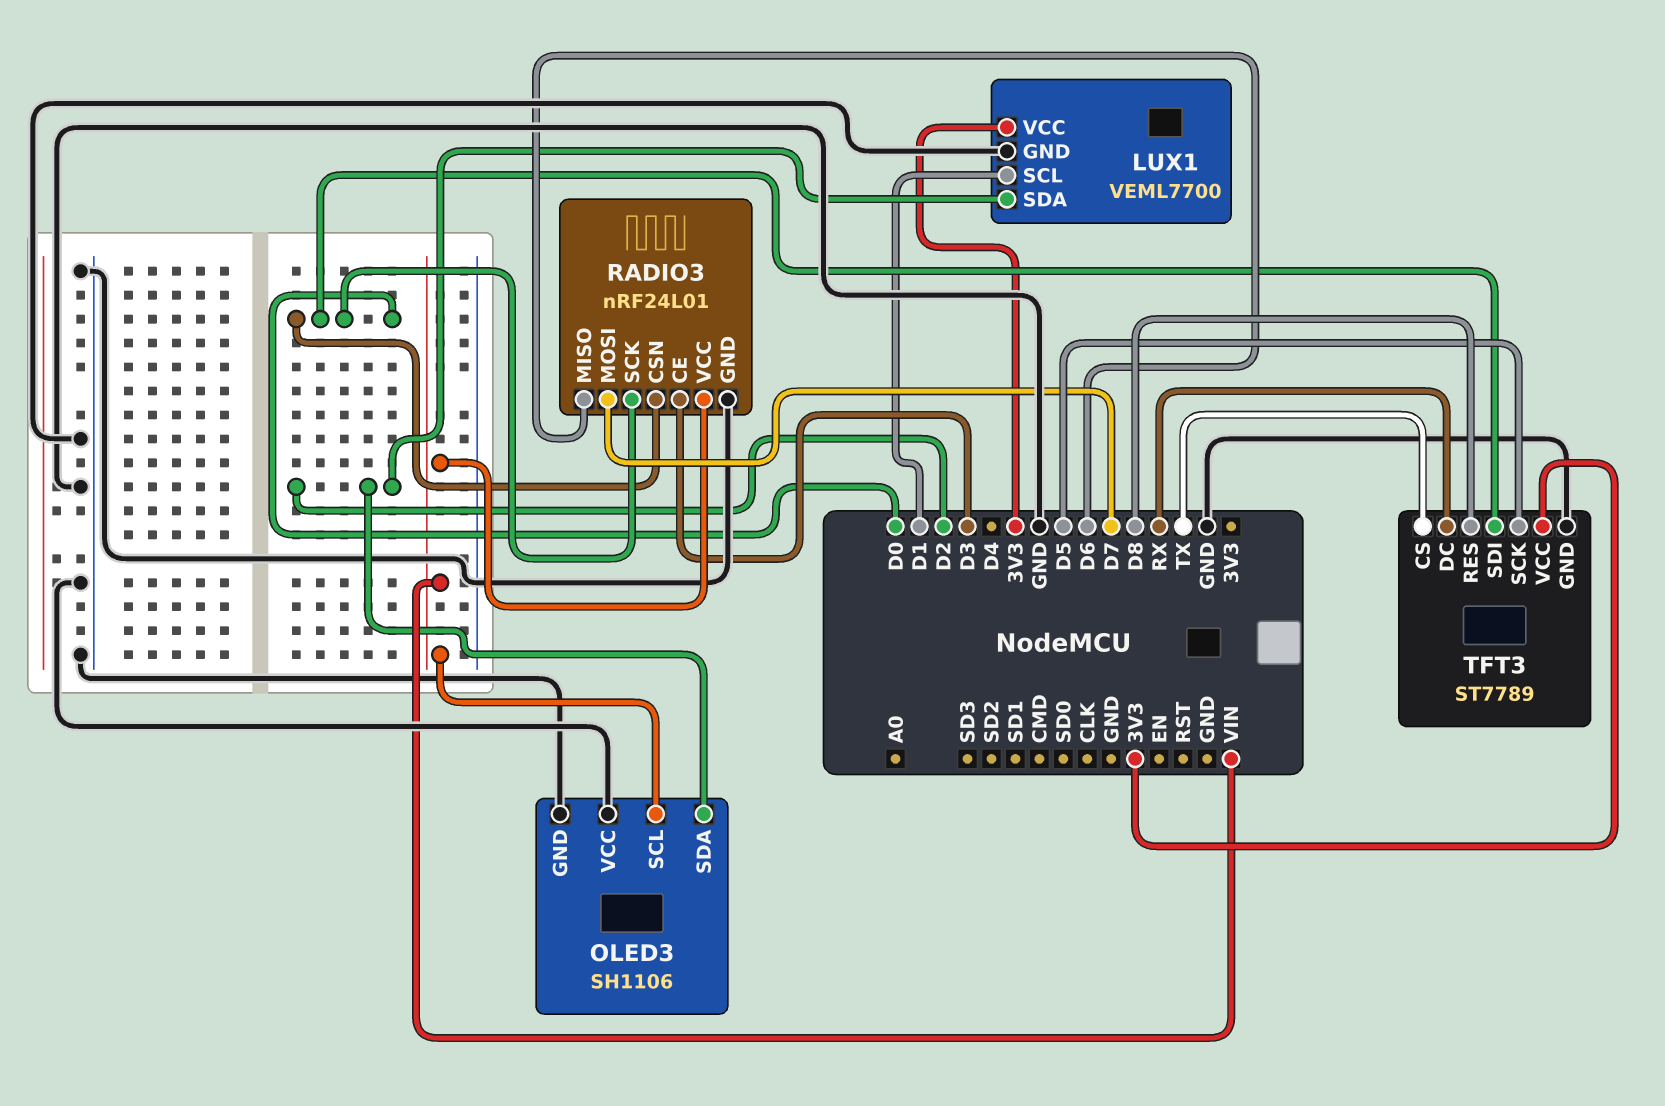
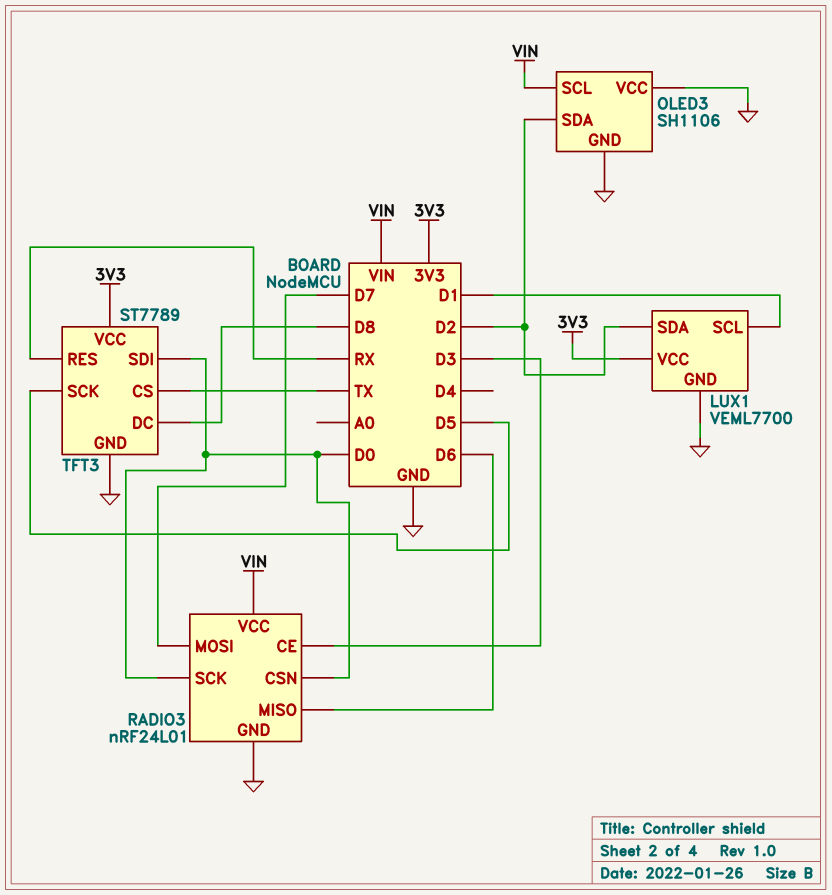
TFT3 pin DC: RX -> D8
TFT3 pin RES: D8 -> RX

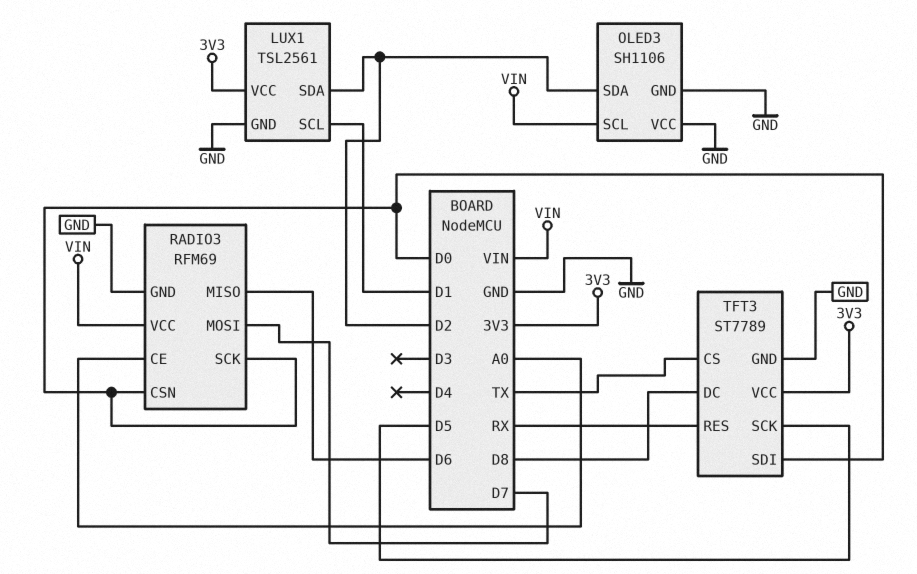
LUX1: VEML7700 -> TSL2561
RADIO3: nRF24L01 -> RFM69
RADIO3 pin CE: D3 -> A0

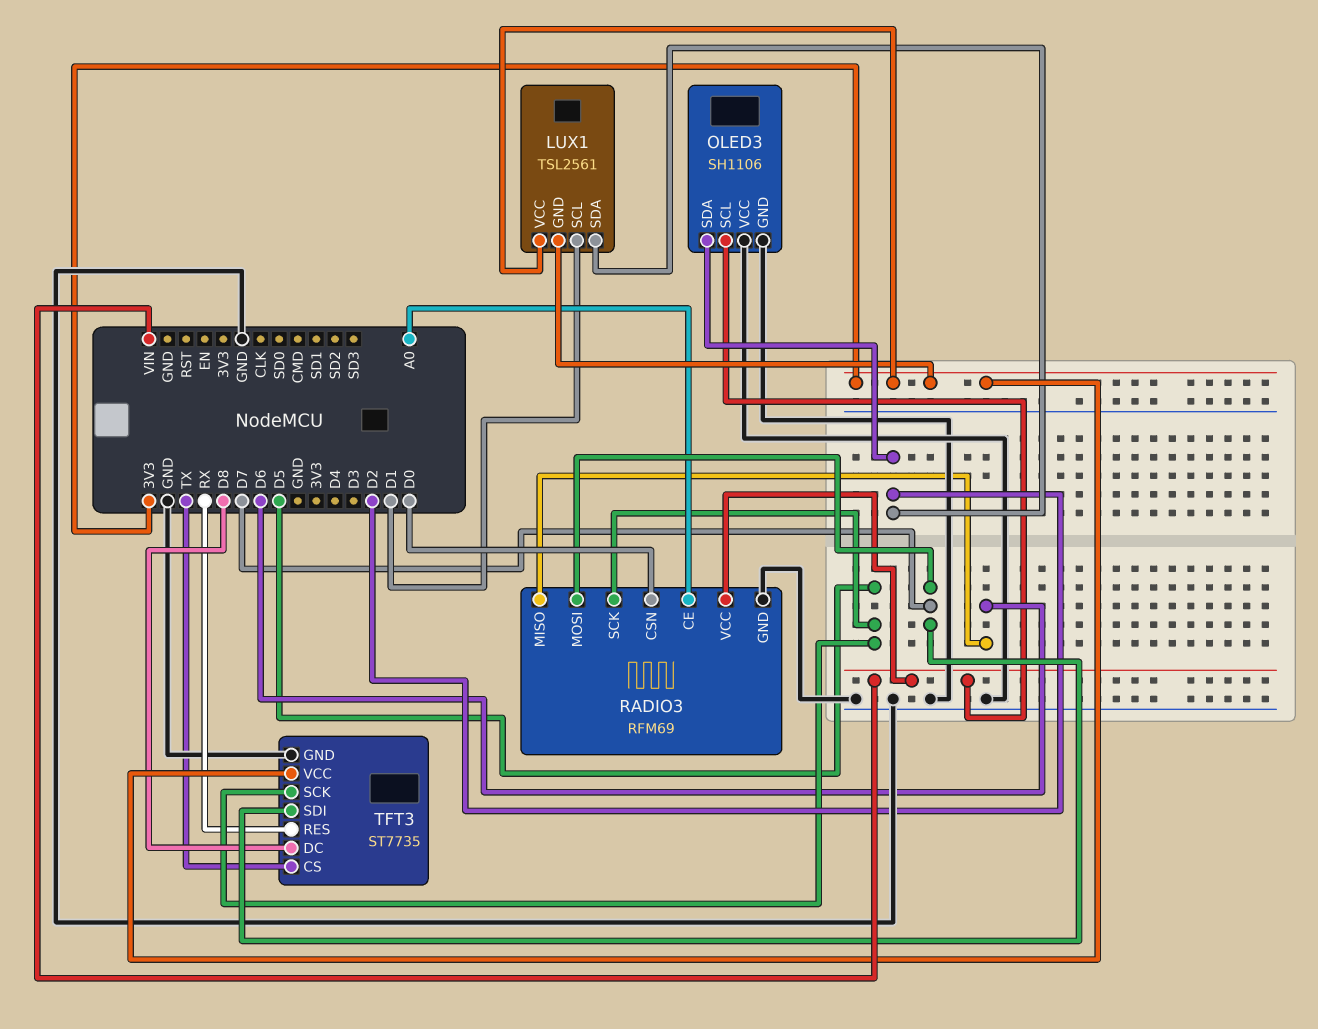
LUX1 pin GND: GND -> 3V3
RADIO3 pin SCK: D0 -> D5
TFT3: ST7789 -> ST7735
TFT3 pin SDI: D0 -> D7

